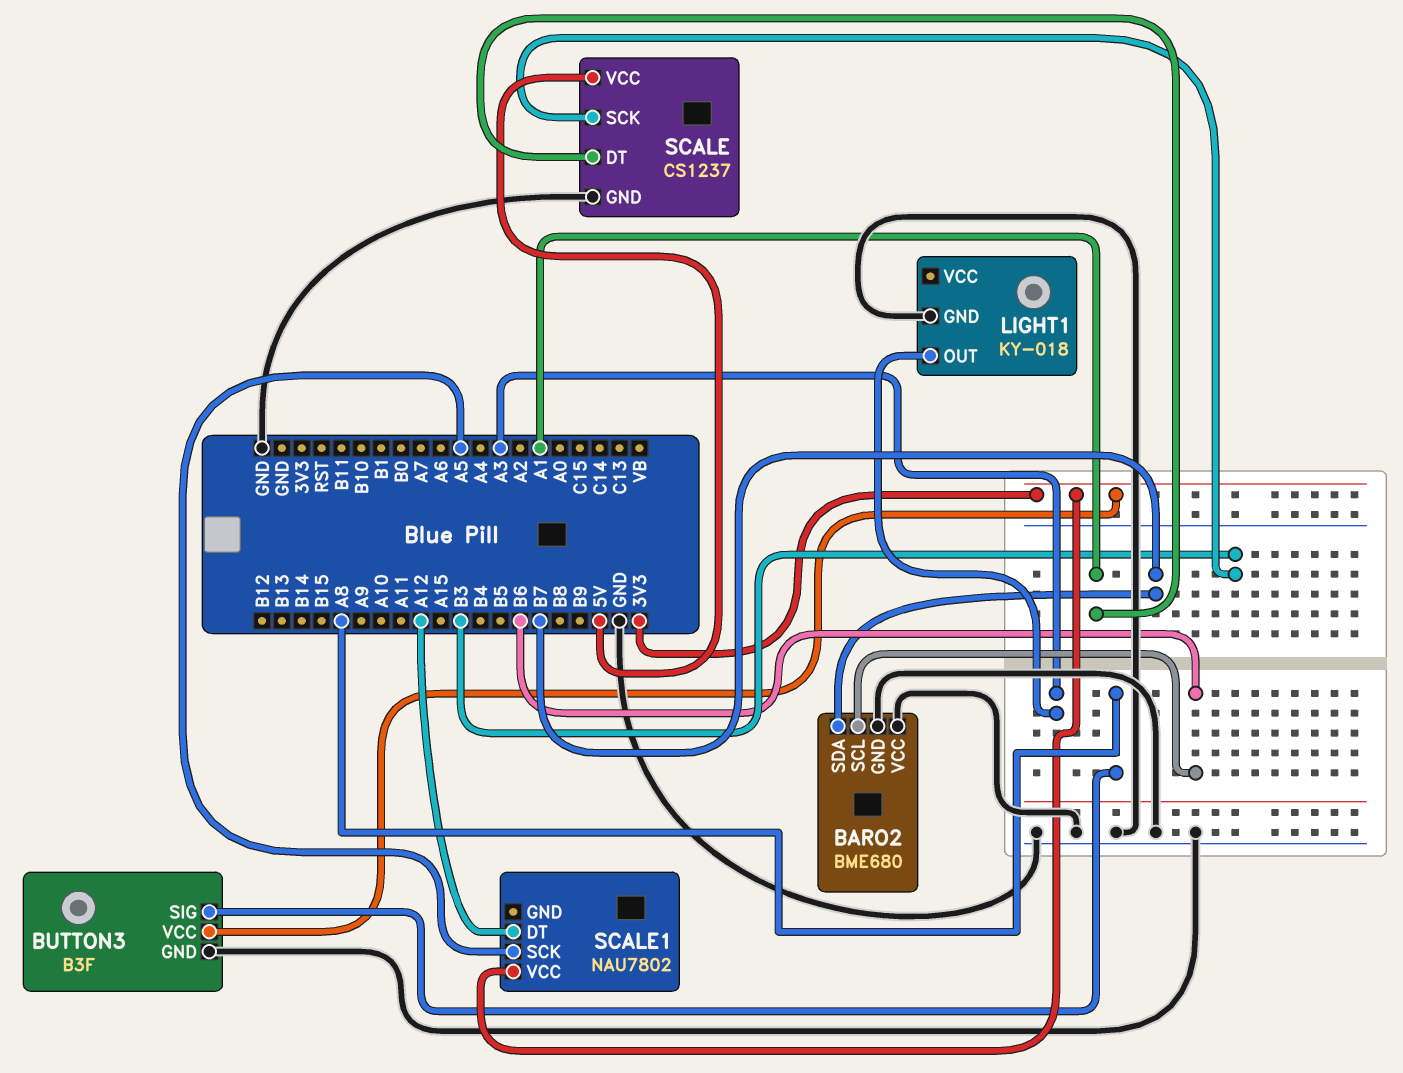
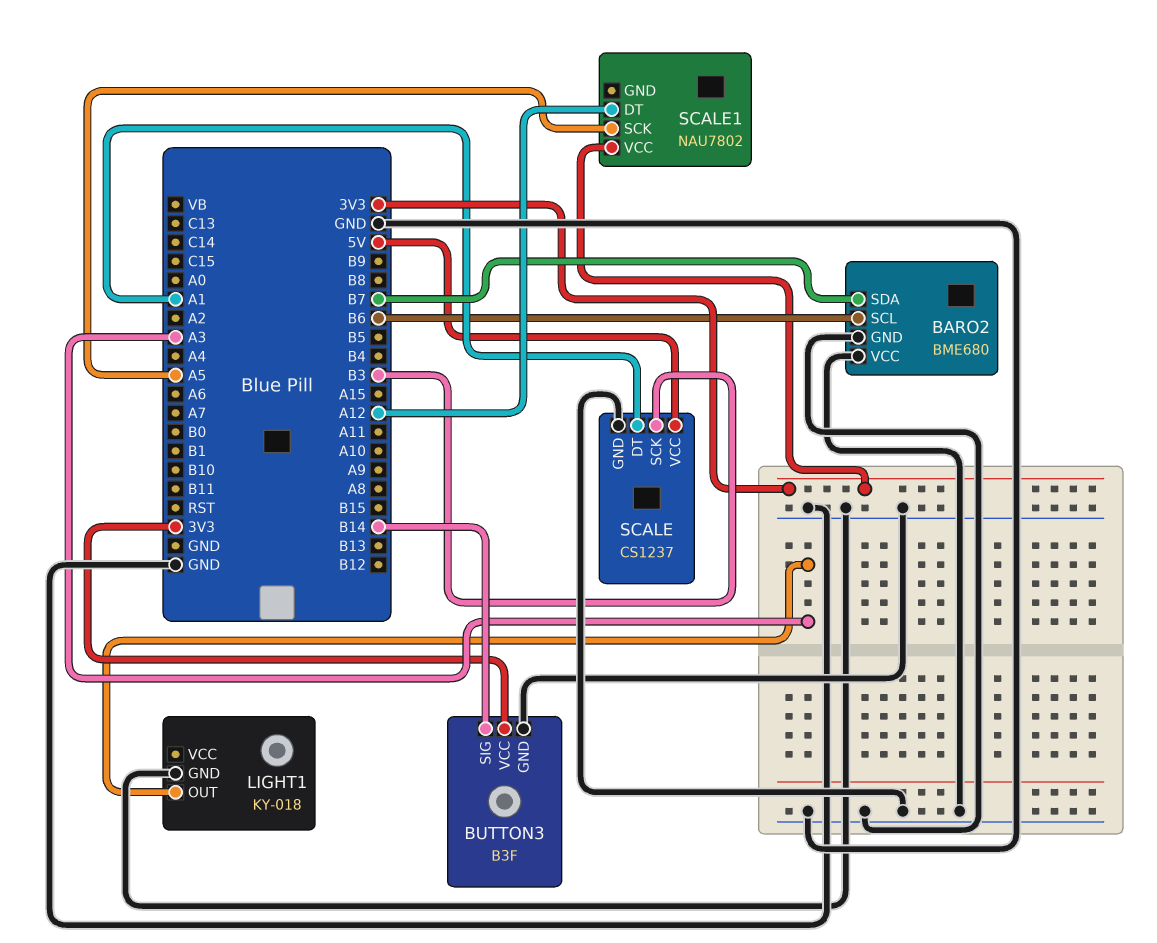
BUTTON3 pin SIG: A8 -> B14

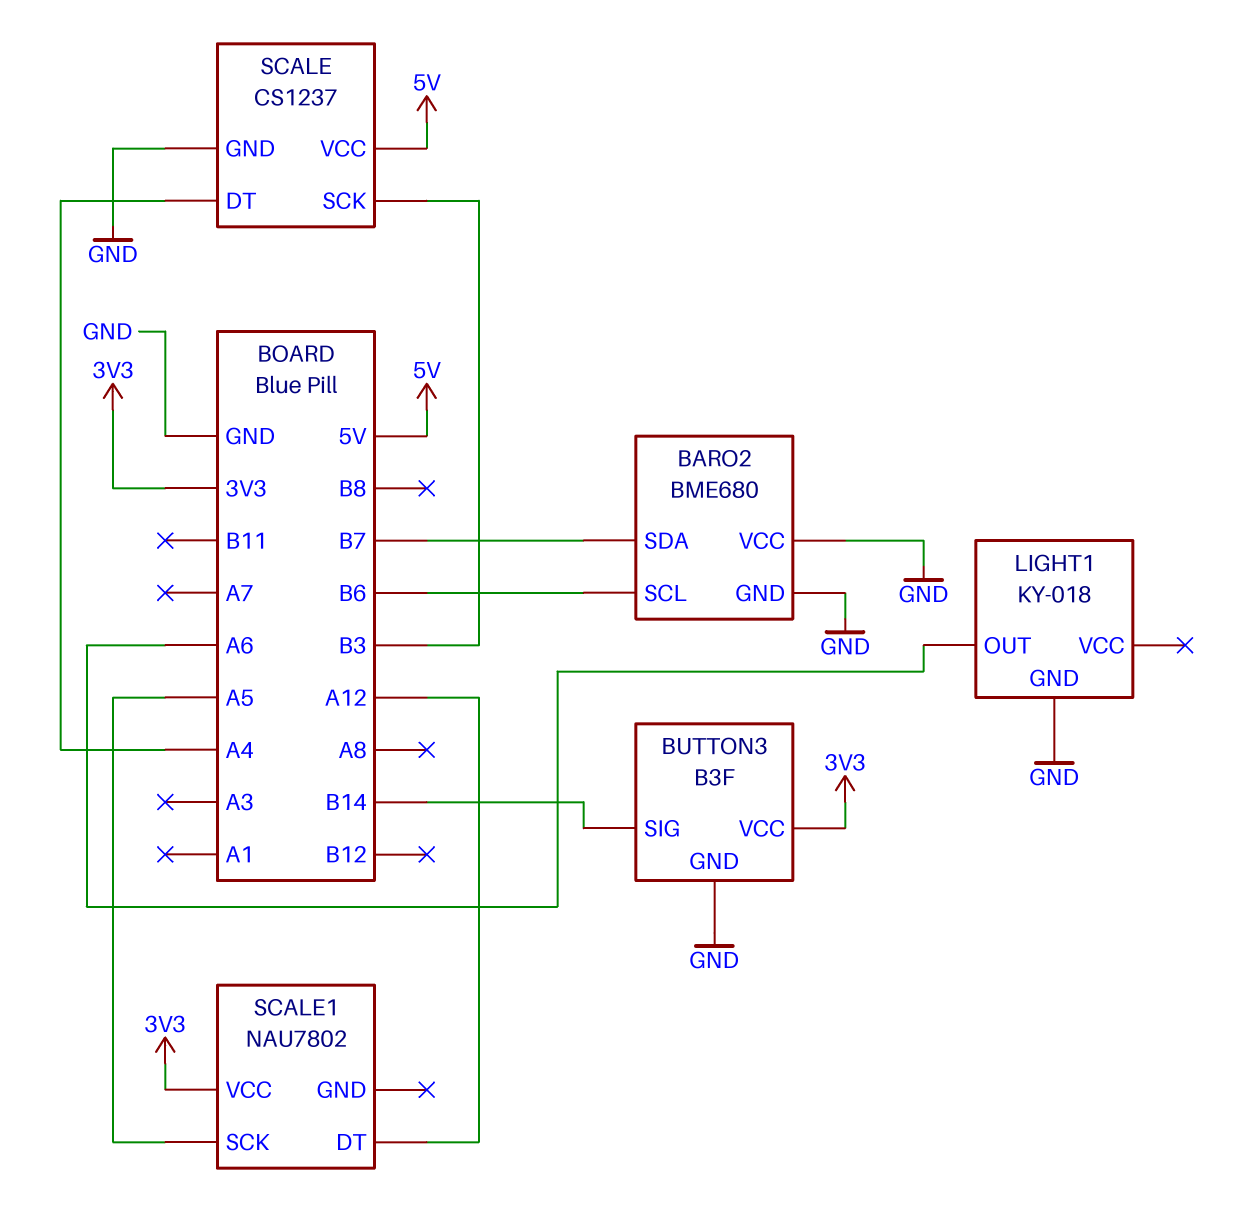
LIGHT1 pin OUT: A3 -> A6
SCALE pin DT: A1 -> A4

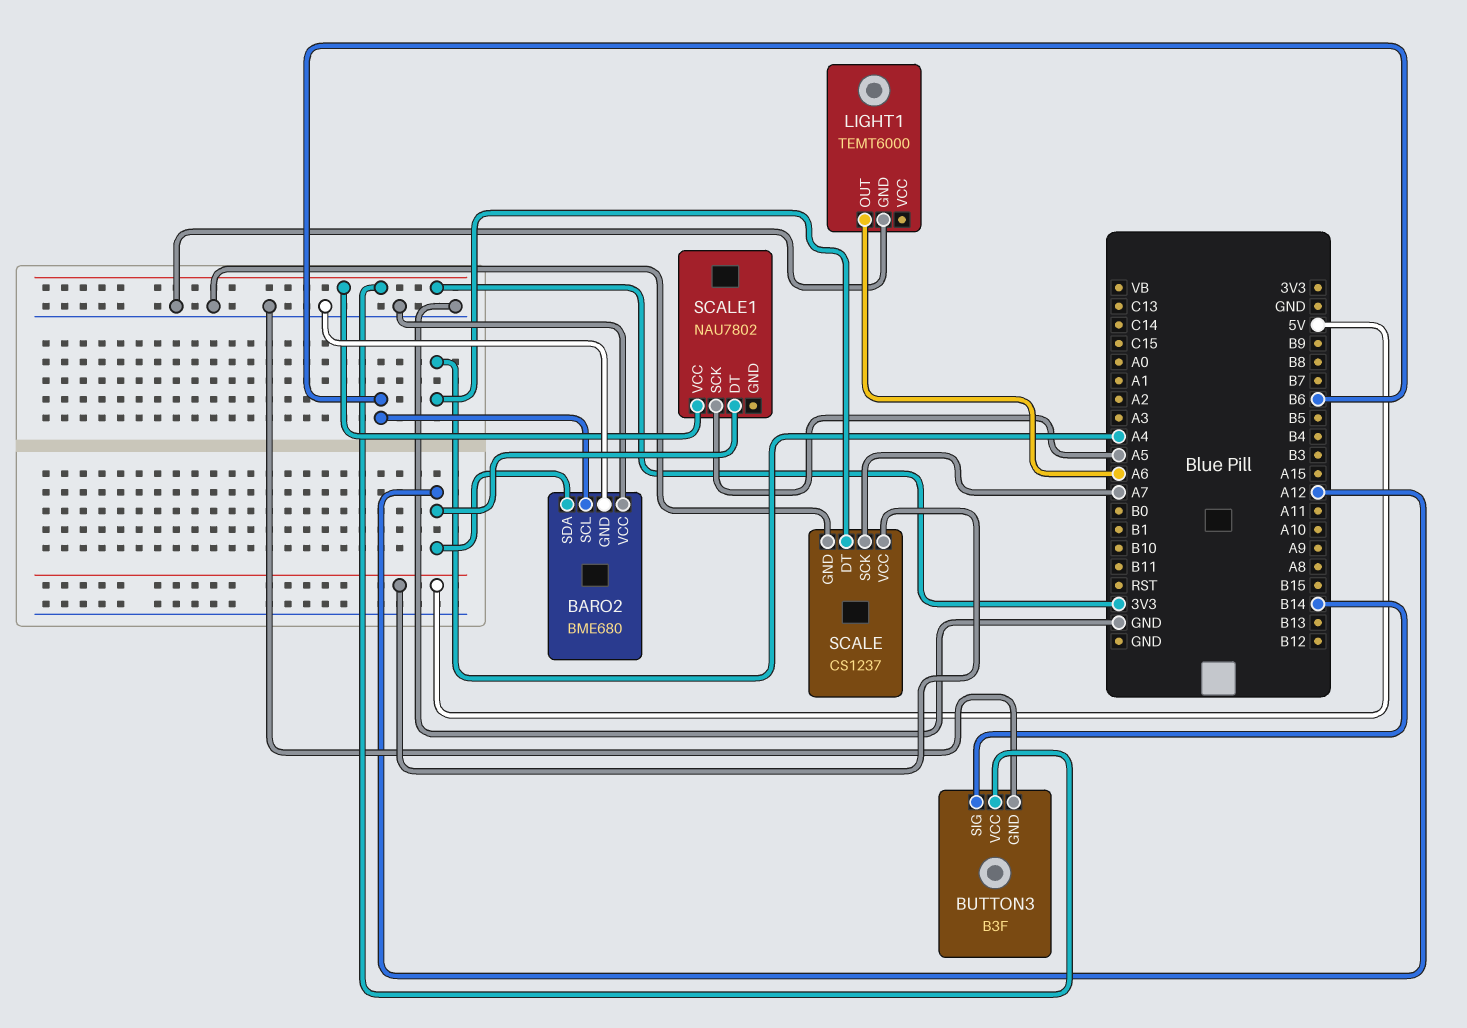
BARO2 pin SDA: B7 -> A12
LIGHT1: KY-018 -> TEMT6000
SCALE pin SCK: B3 -> A7

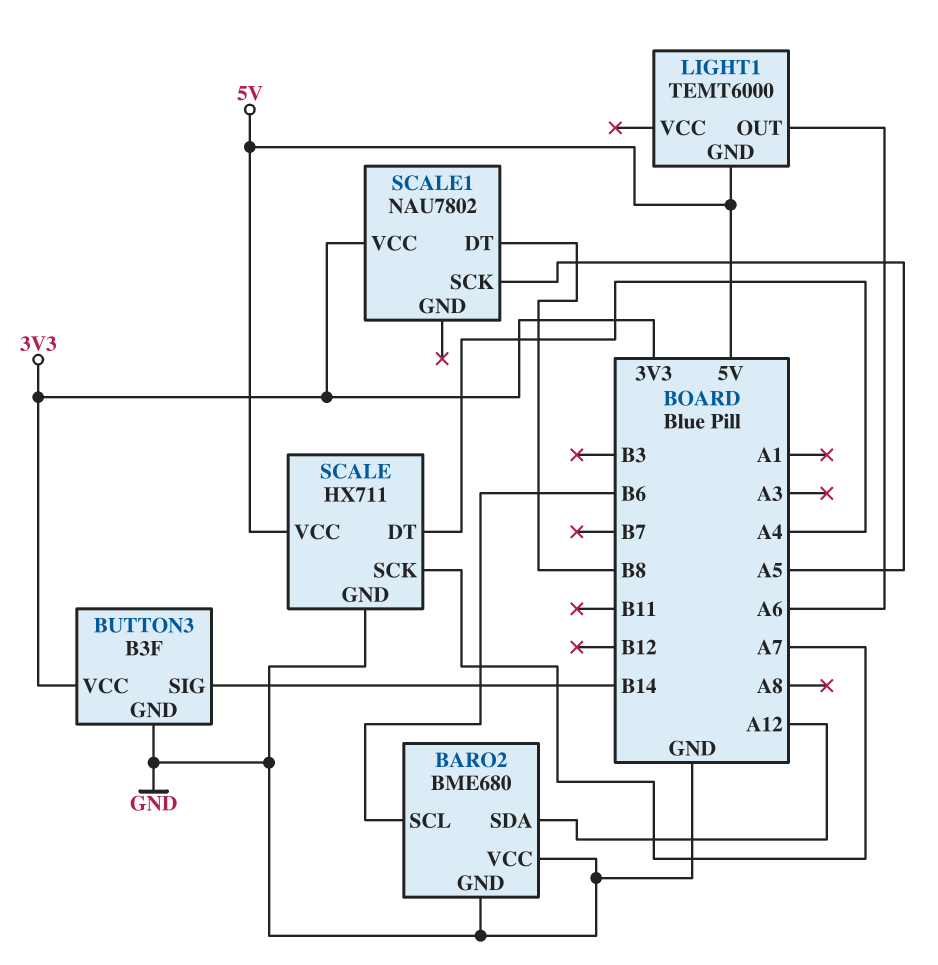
LIGHT1 pin GND: GND -> 5V
SCALE: CS1237 -> HX711
SCALE1 pin DT: A12 -> B8

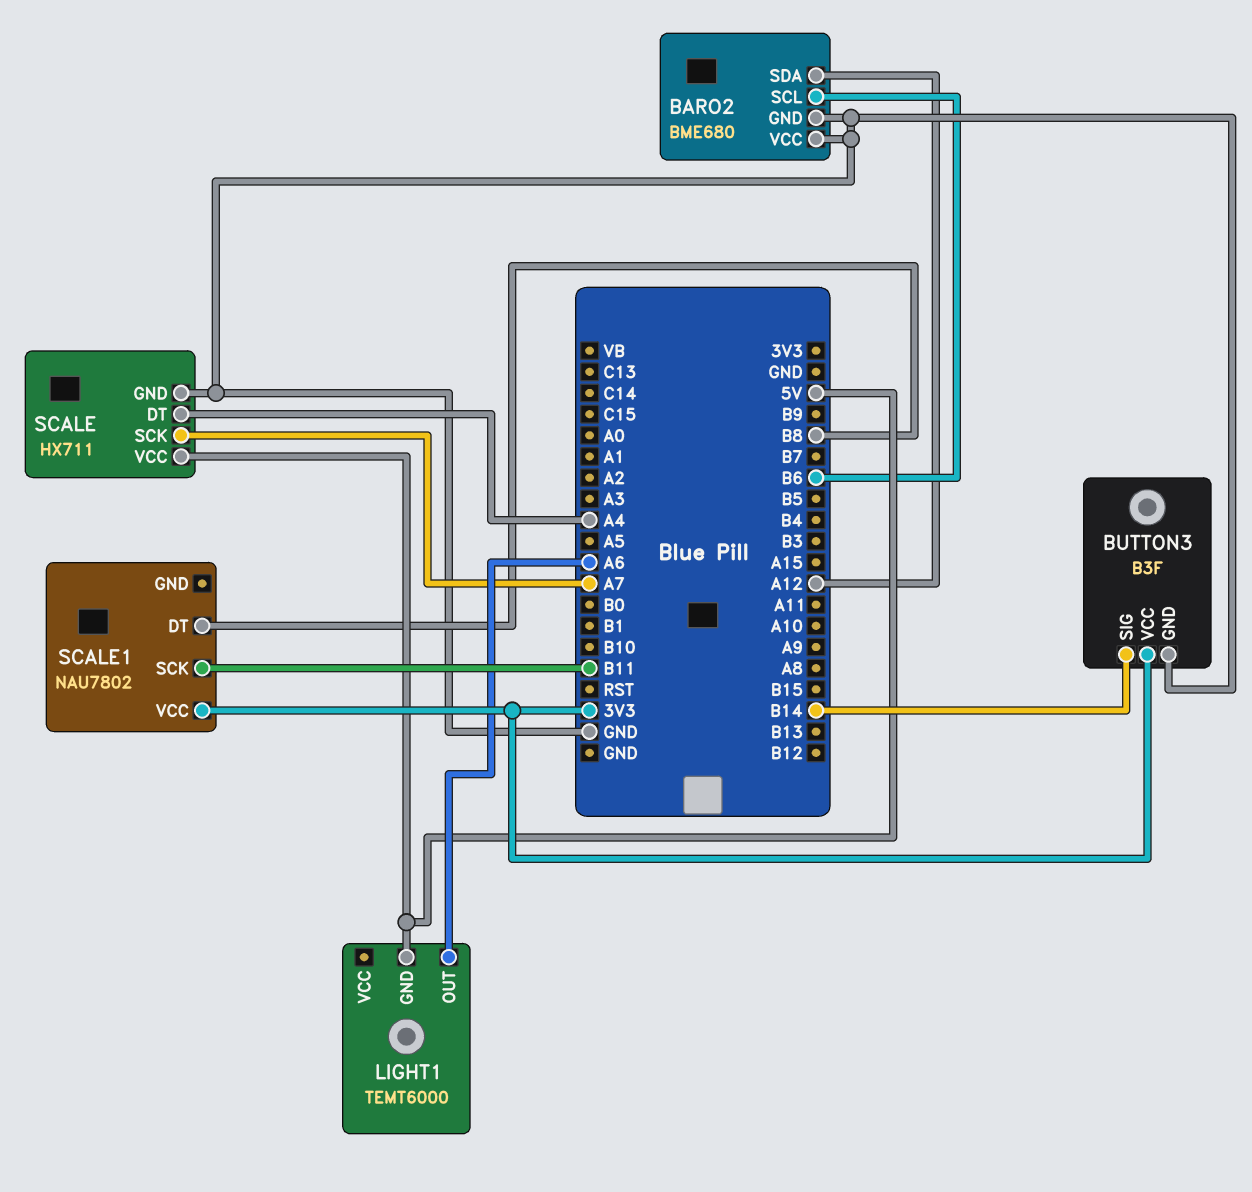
SCALE1 pin SCK: A5 -> B11

